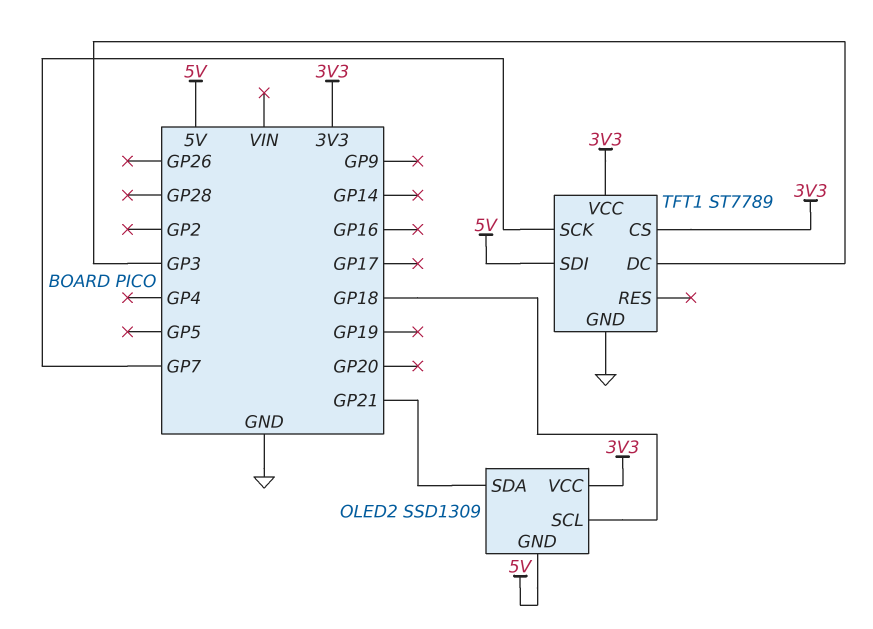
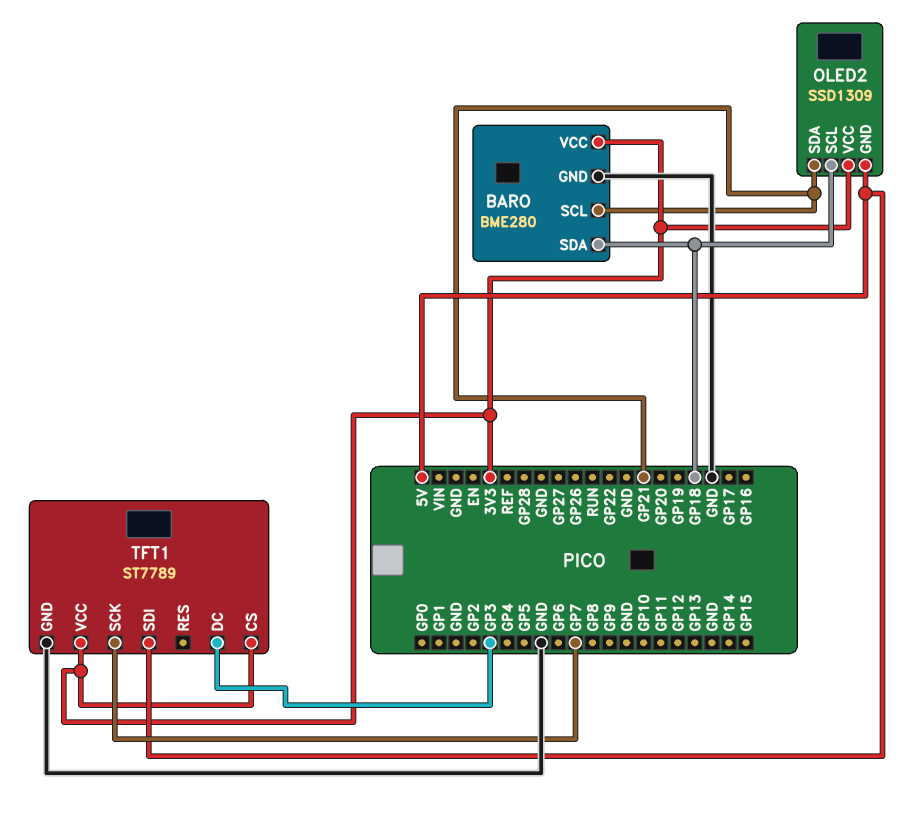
BARO: none -> BME280
BARO pin GND: none -> GND
BARO pin SCL: none -> GP21
BARO pin SDA: none -> GP18
BARO pin VCC: none -> 3V3

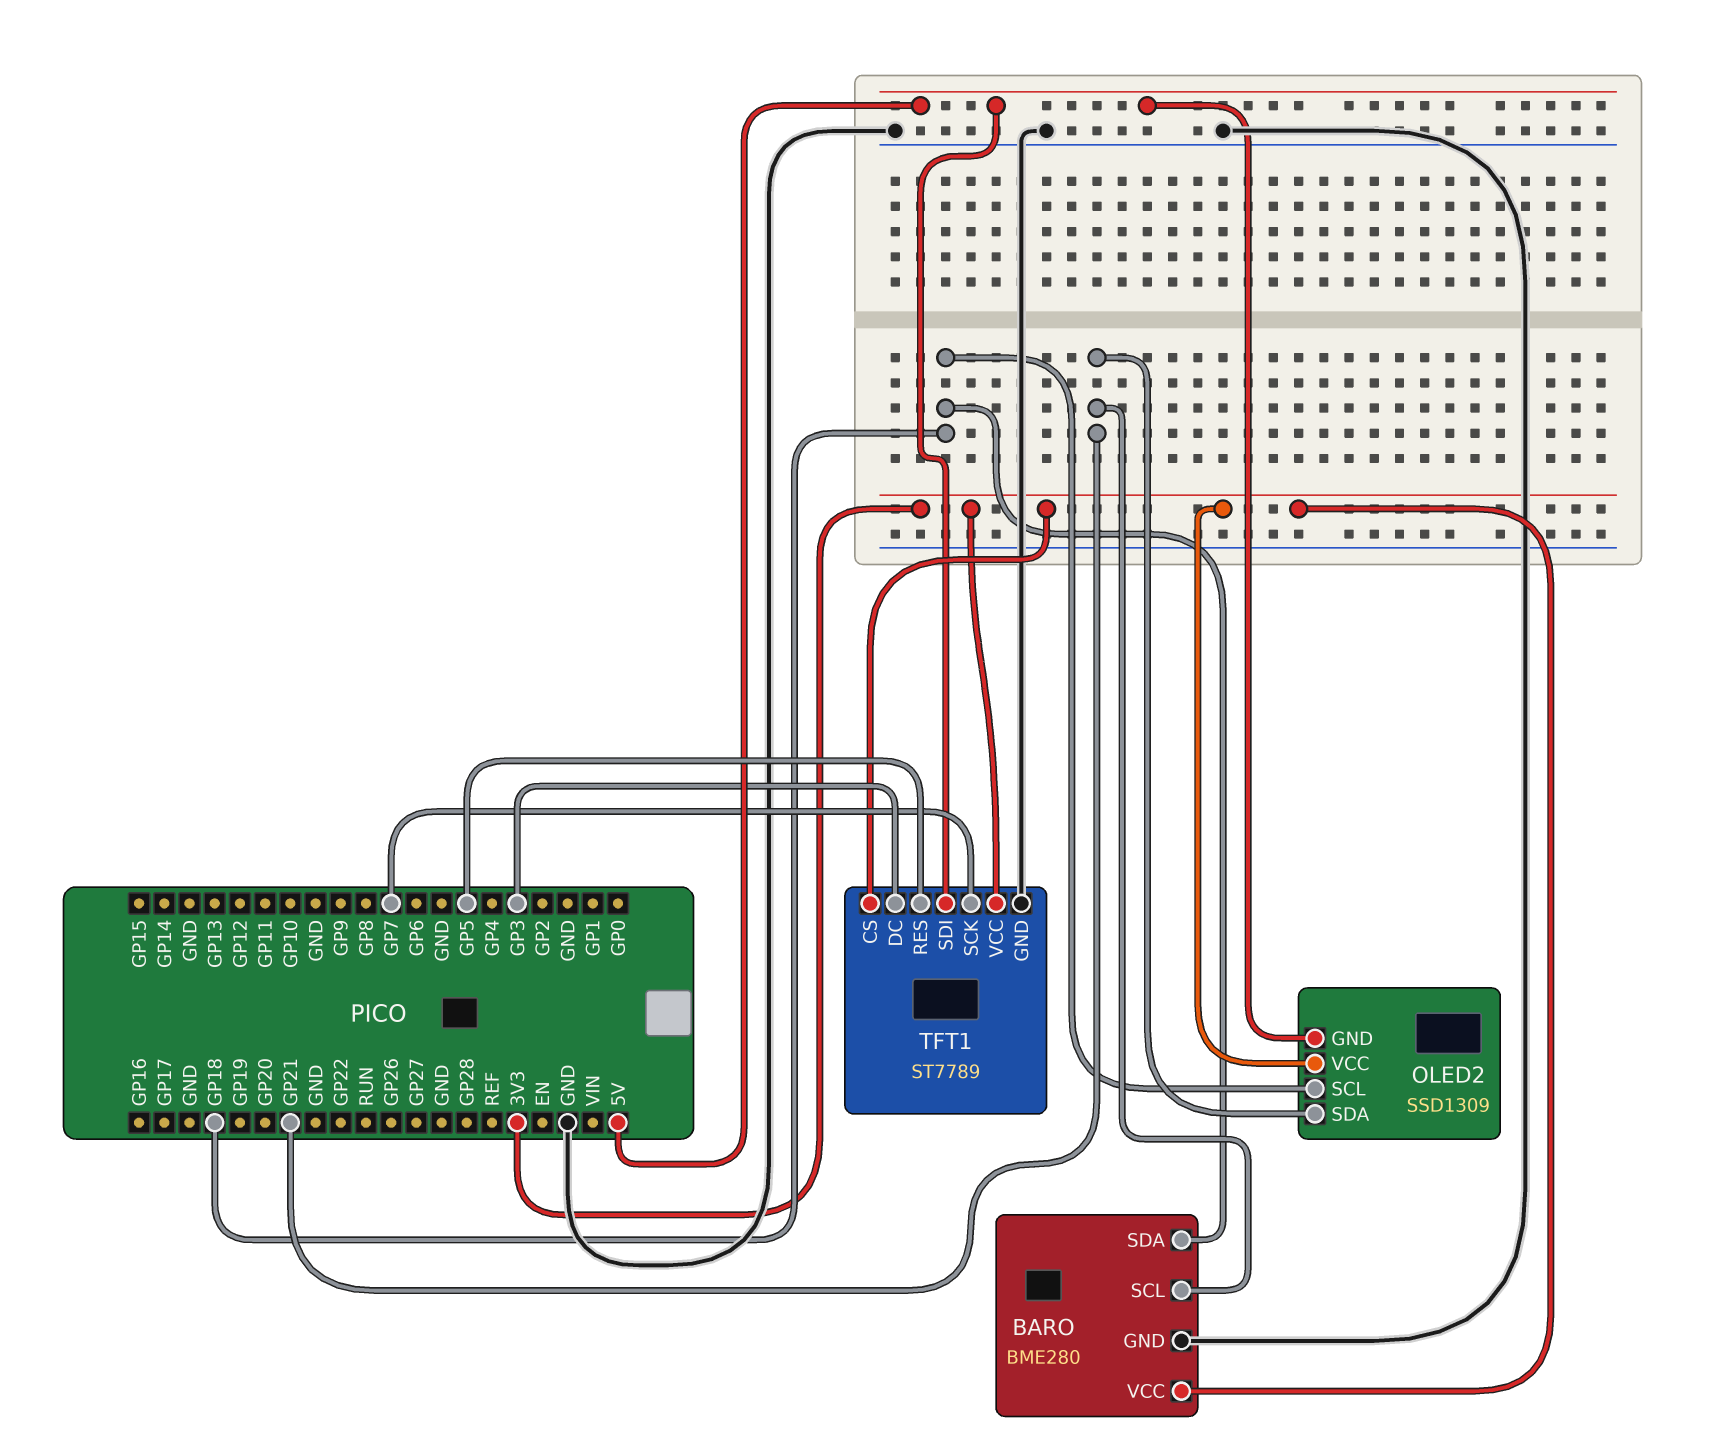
TFT1 pin RES: none -> GP5

